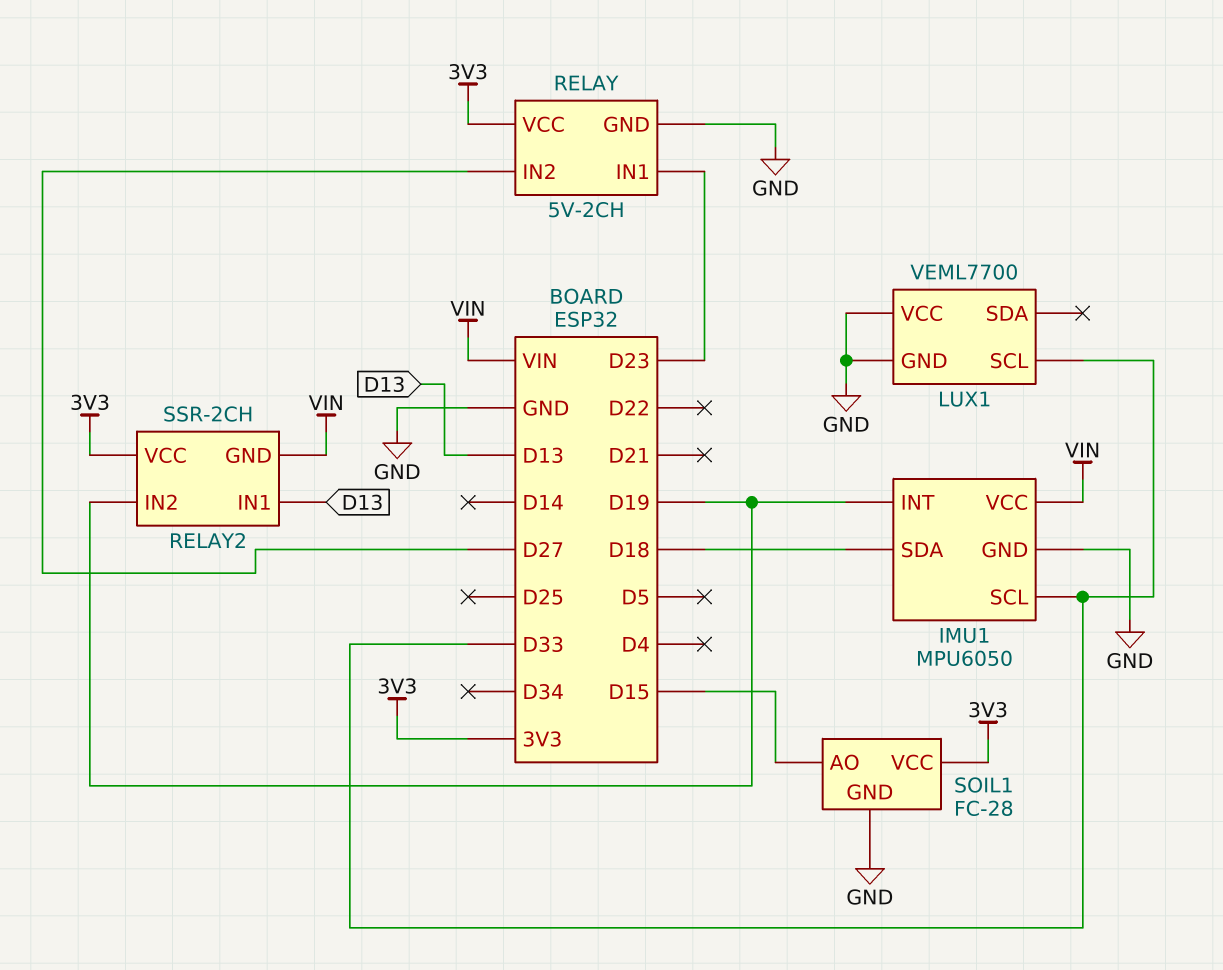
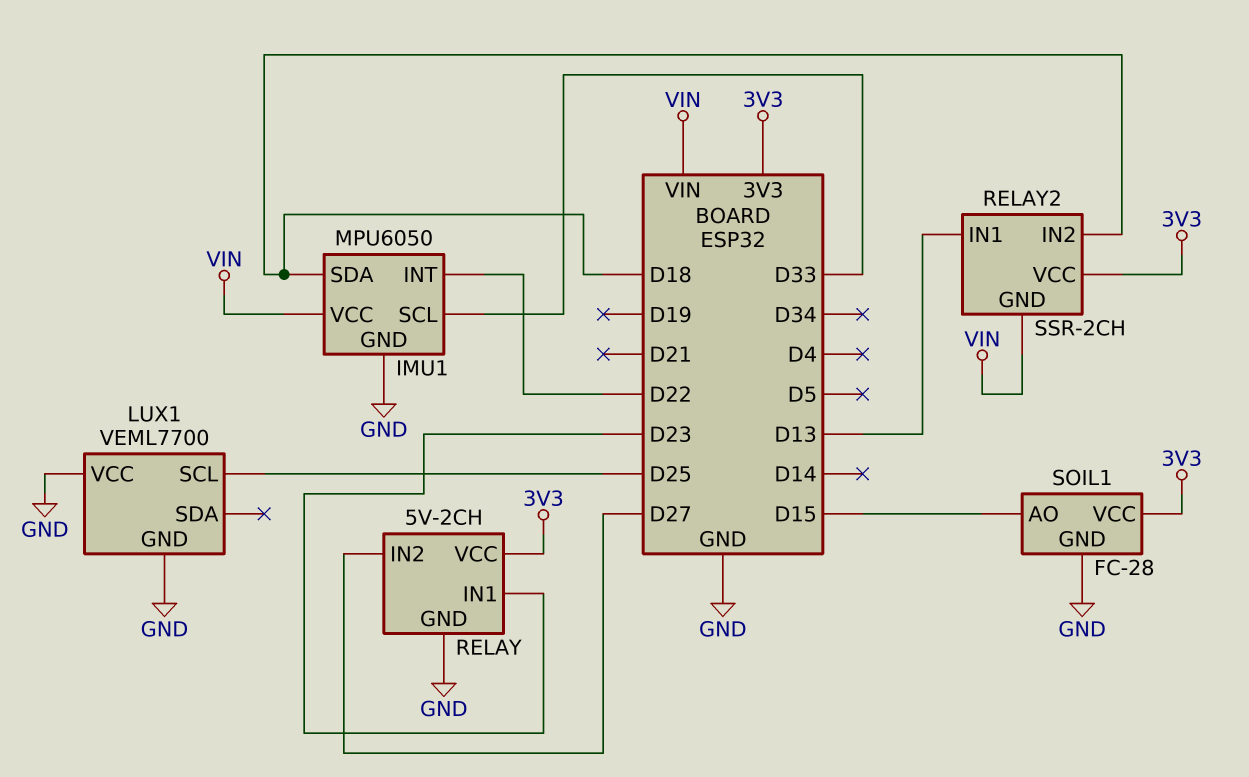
IMU1 pin INT: D19 -> D22
LUX1 pin SCL: D33 -> D25
RELAY2 pin IN2: D19 -> D18

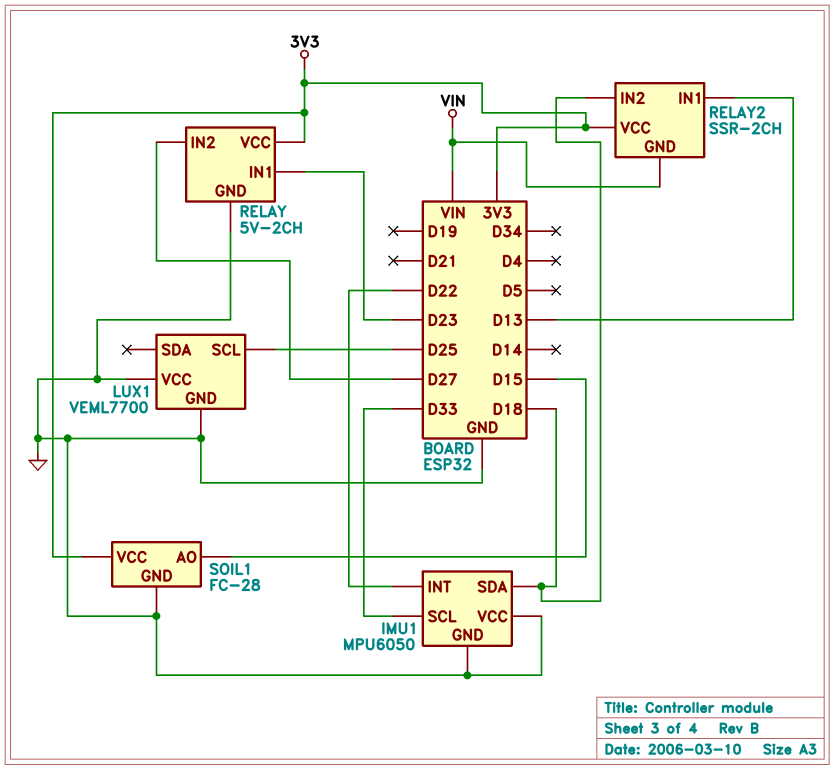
IMU1 pin VCC: VIN -> GND

